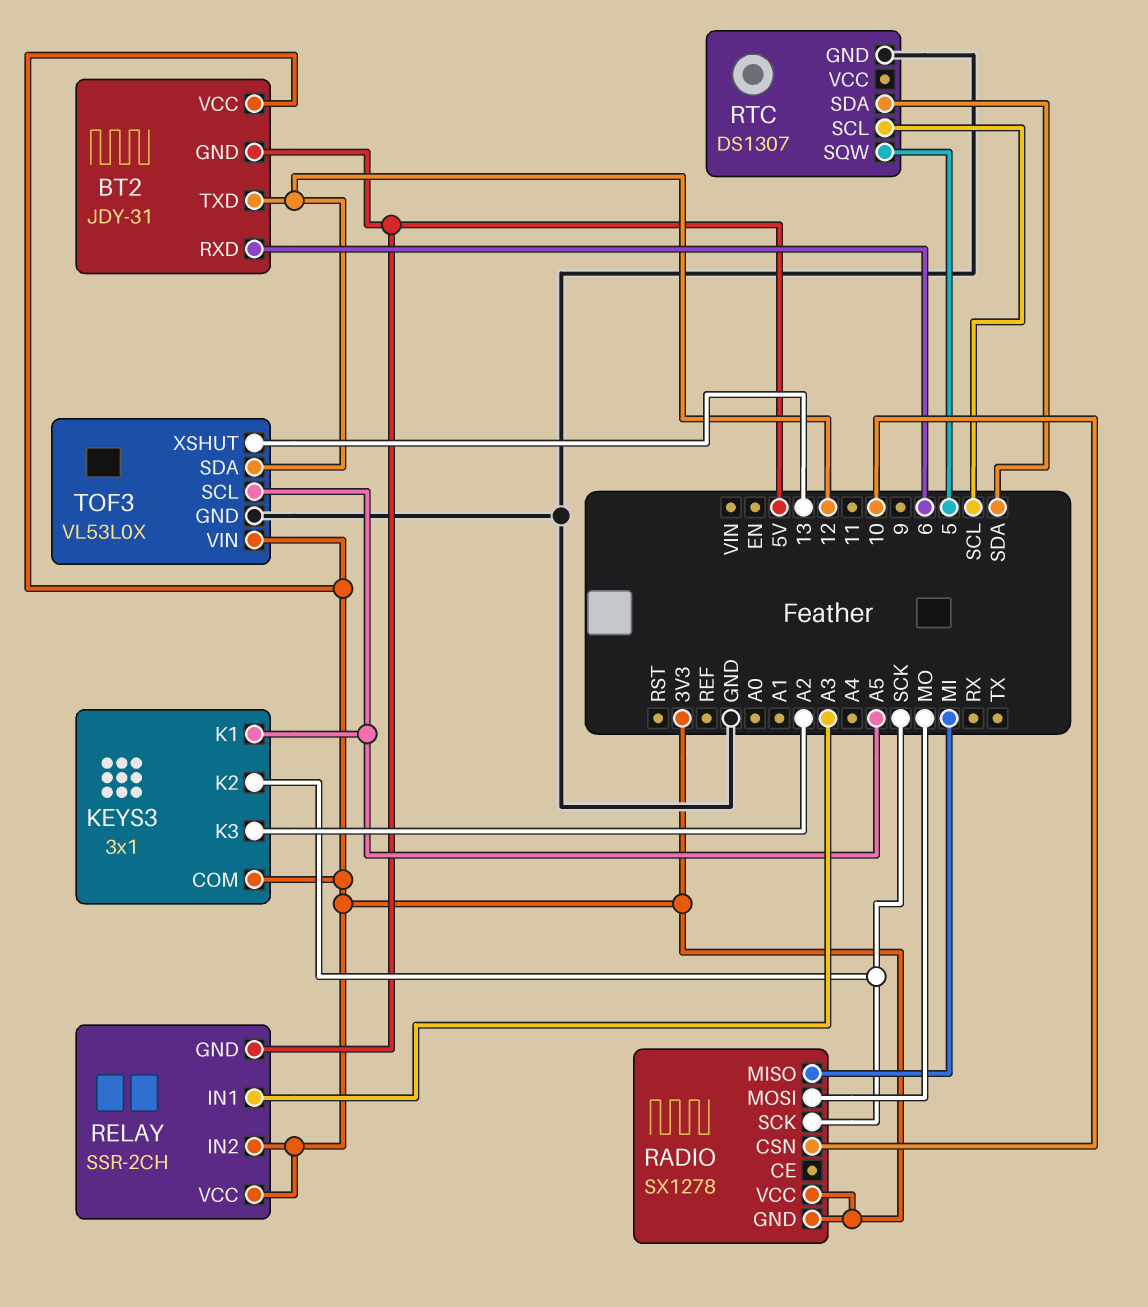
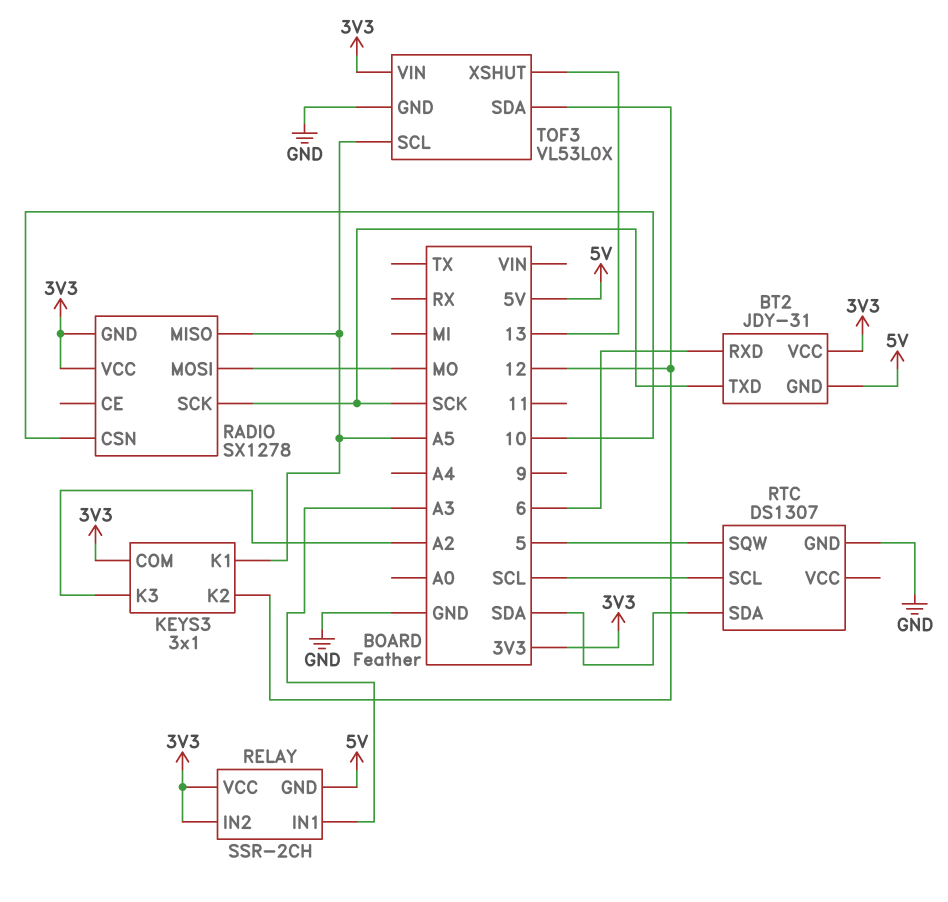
BT2 pin TXD: 12 -> SCK
KEYS3 pin K2: SCK -> 12
RADIO pin MISO: MI -> A5

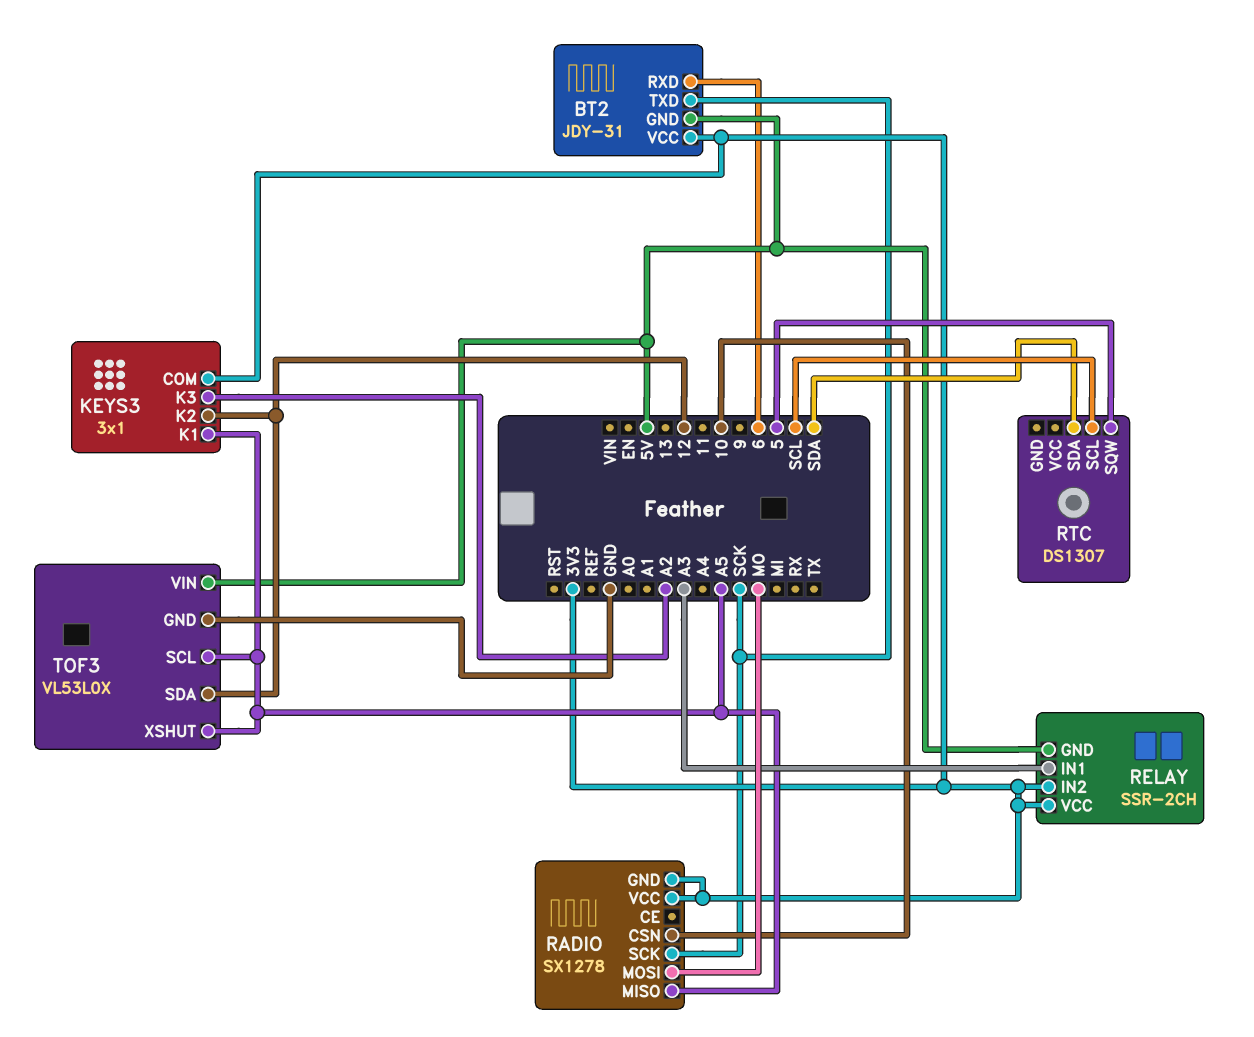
RTC pin GND: GND -> none
TOF3 pin VIN: 3V3 -> 5V
TOF3 pin XSHUT: 13 -> A5

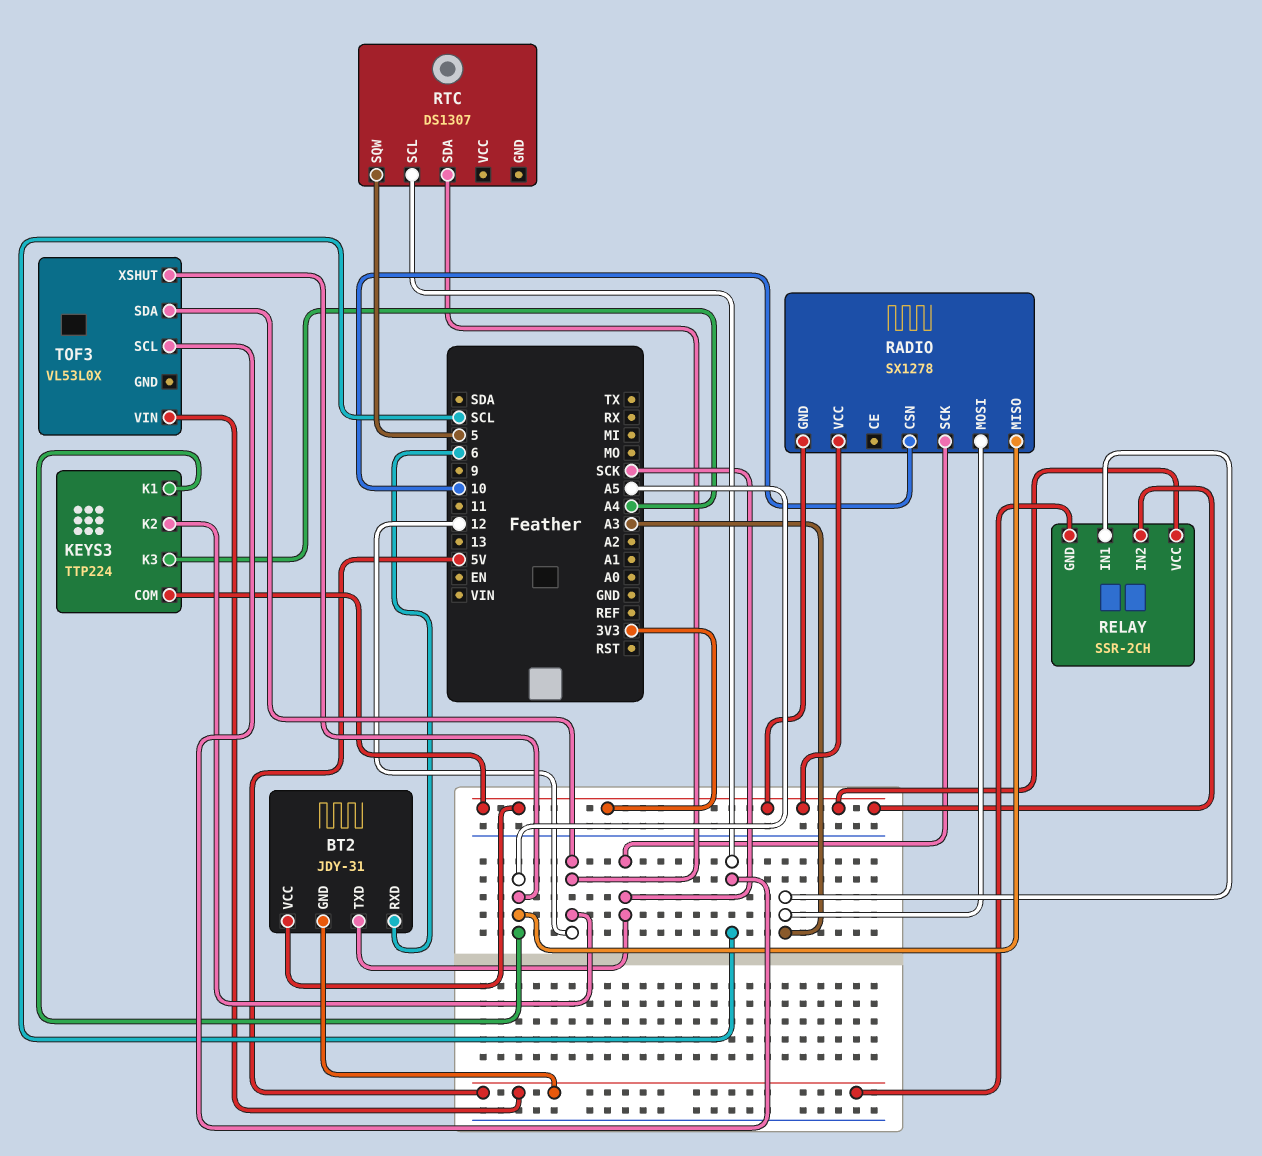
KEYS3: 3x1 -> TTP224
KEYS3 pin K3: A2 -> A4
RADIO pin MOSI: MO -> A3
RTC pin SDA: SDA -> 12
TOF3 pin GND: GND -> none
TOF3 pin SCL: A5 -> SCL

